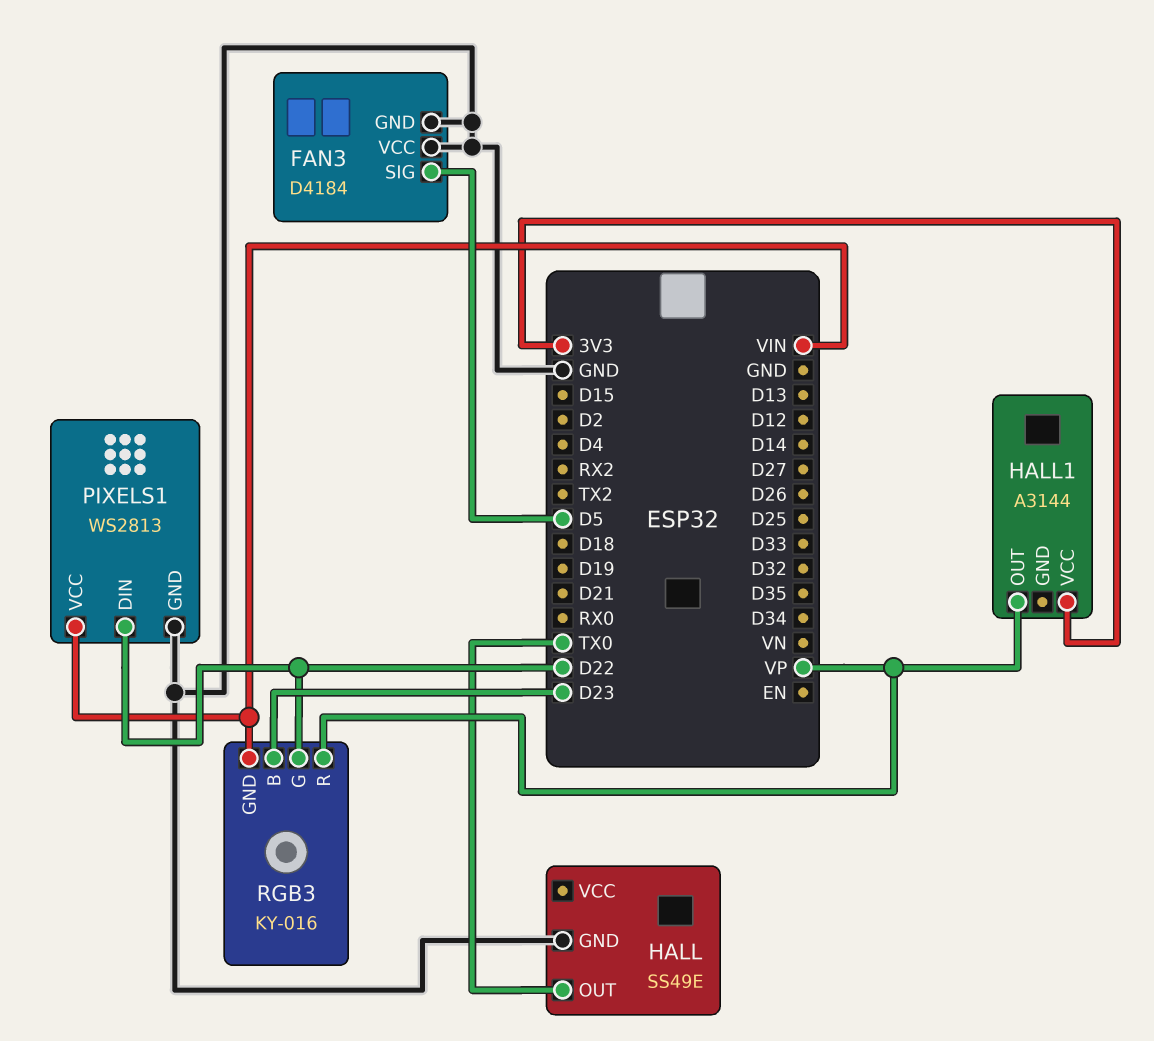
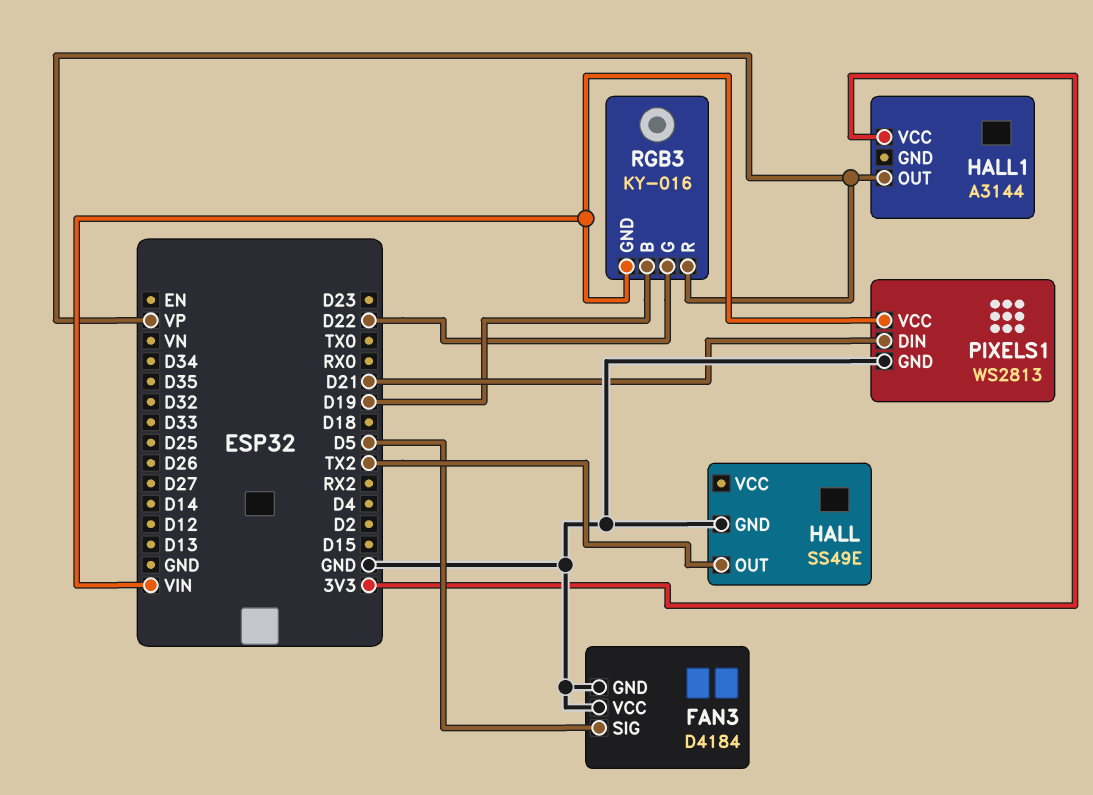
HALL pin OUT: TX0 -> TX2
PIXELS1 pin DIN: D22 -> D21
RGB3 pin B: D23 -> D19

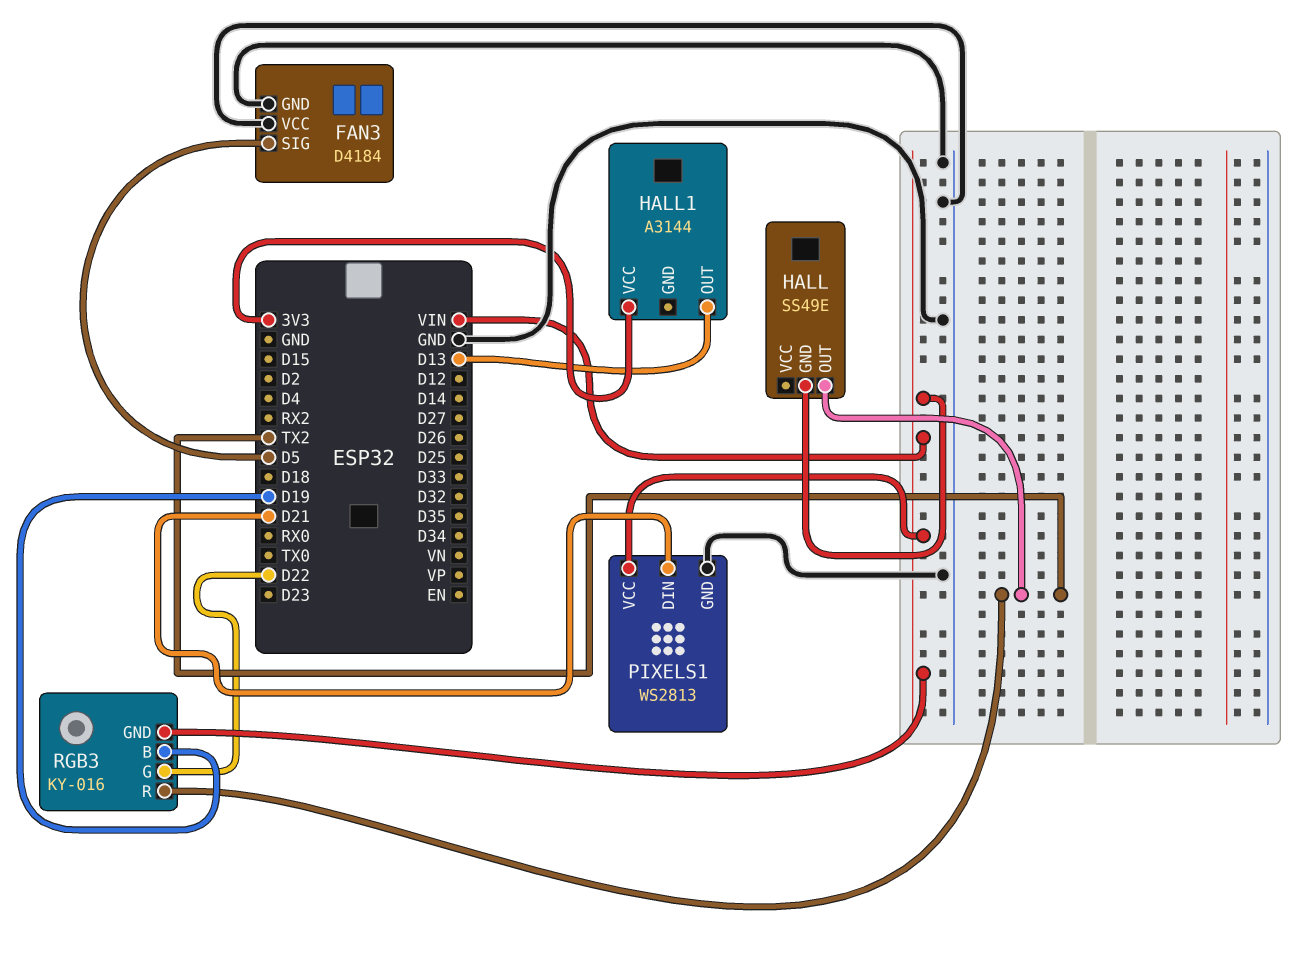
HALL pin GND: GND -> VIN
HALL1 pin OUT: VP -> D13
RGB3 pin R: VP -> TX2

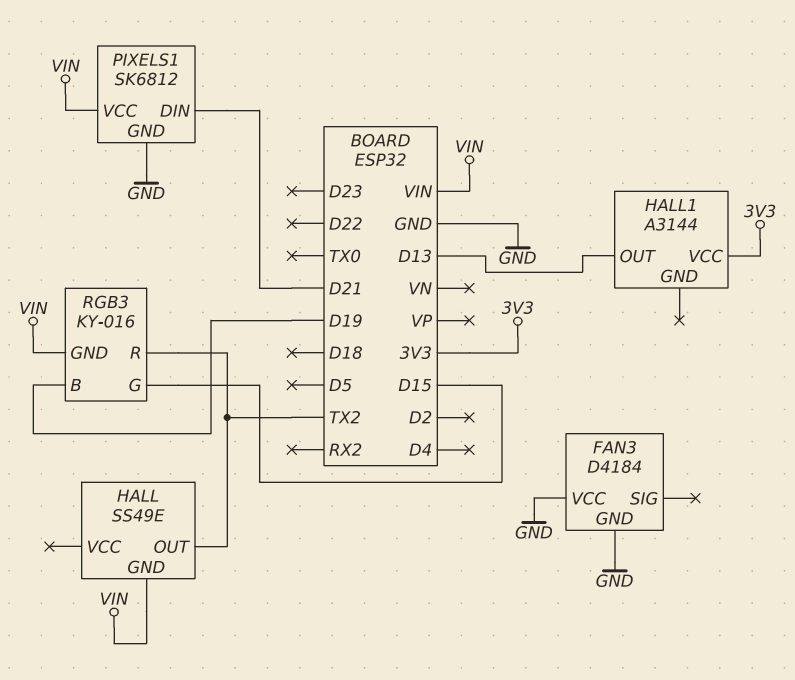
FAN3 pin SIG: D5 -> none
PIXELS1: WS2813 -> SK6812
RGB3 pin G: D22 -> D15

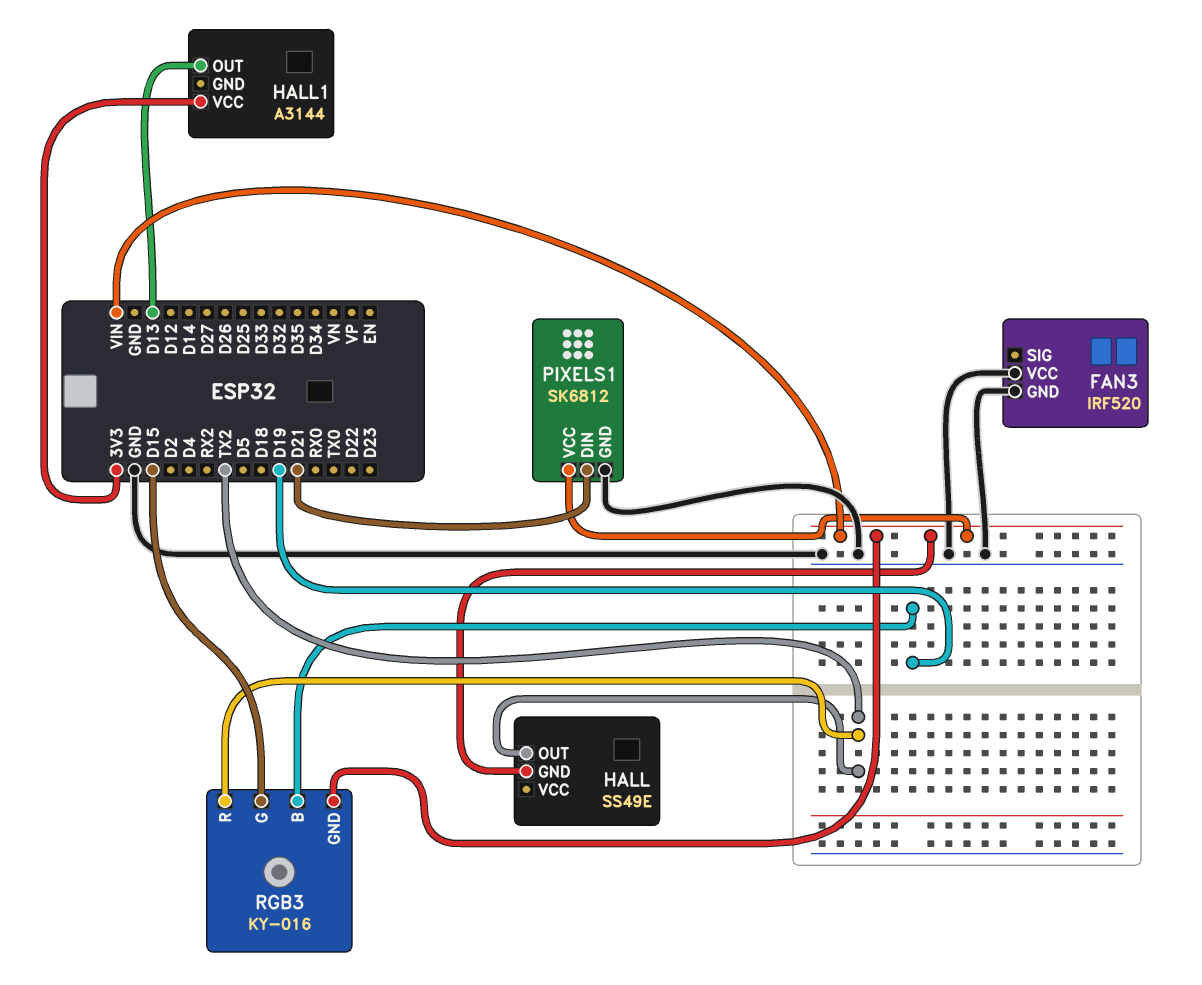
FAN3: D4184 -> IRF520

